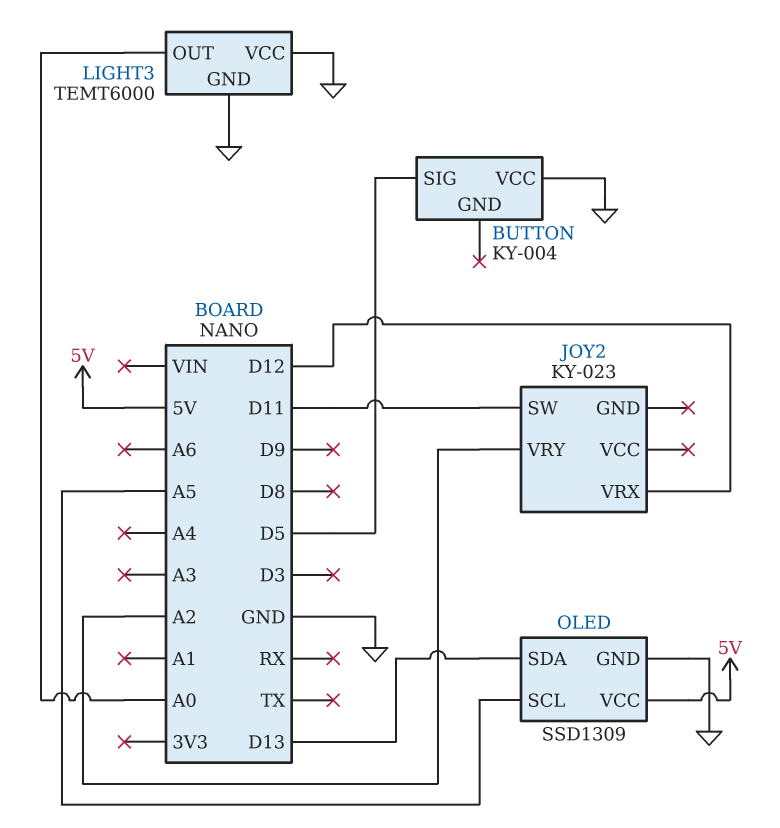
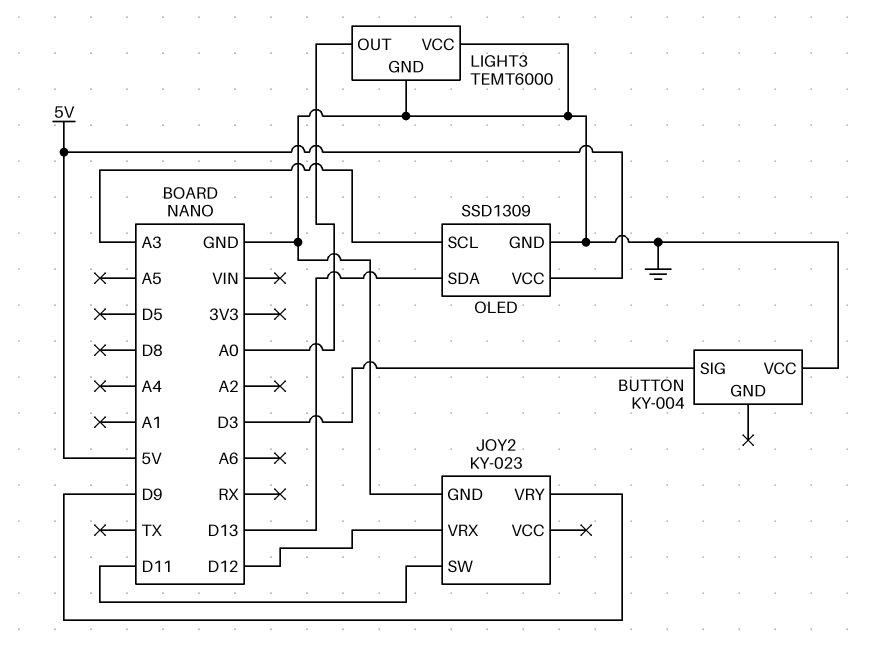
BUTTON pin SIG: D5 -> D3
JOY2 pin GND: none -> GND
JOY2 pin VRY: A2 -> D9
OLED pin SCL: A5 -> A3

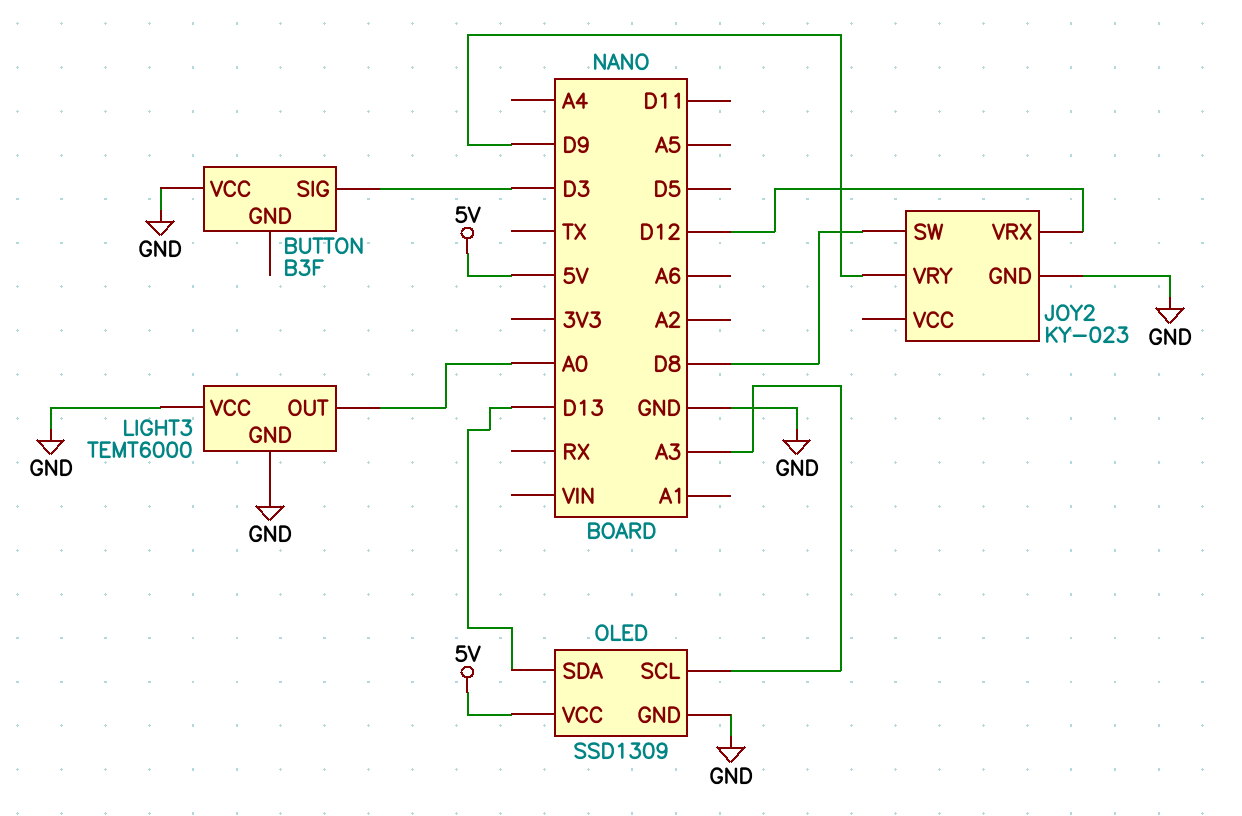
BUTTON: KY-004 -> B3F
JOY2 pin SW: D11 -> D8

